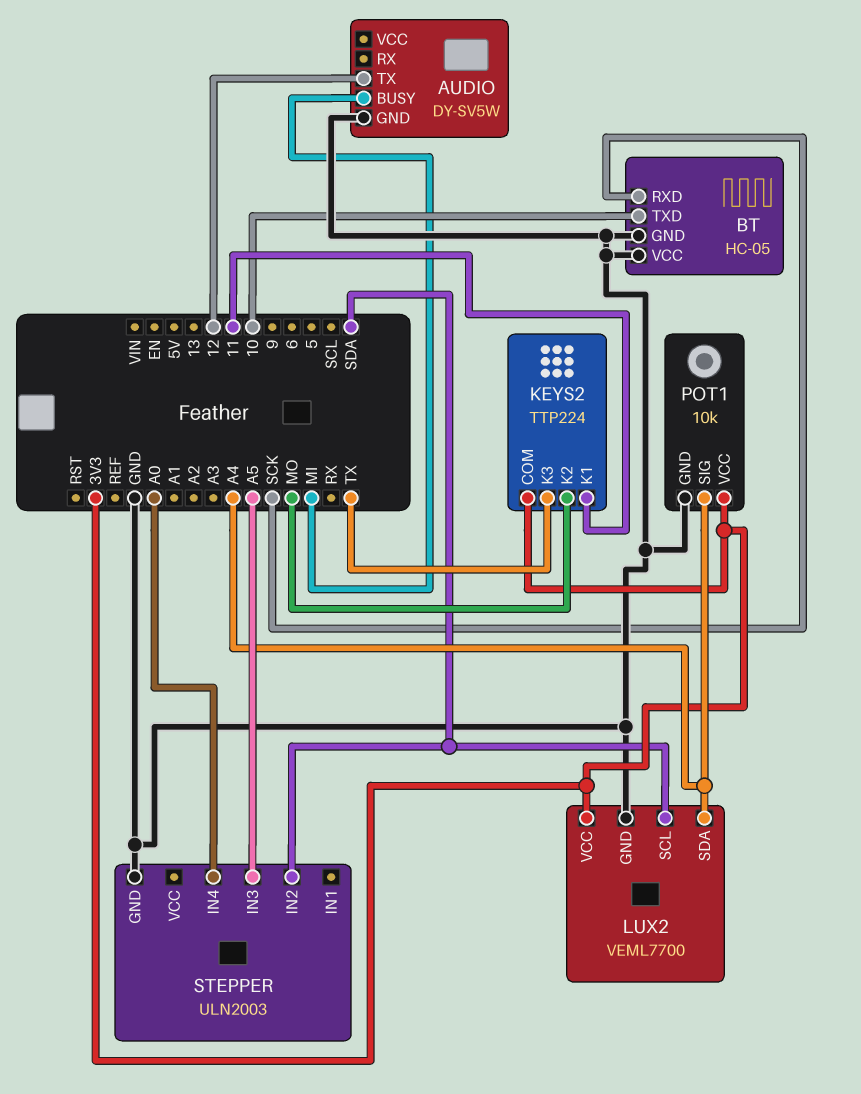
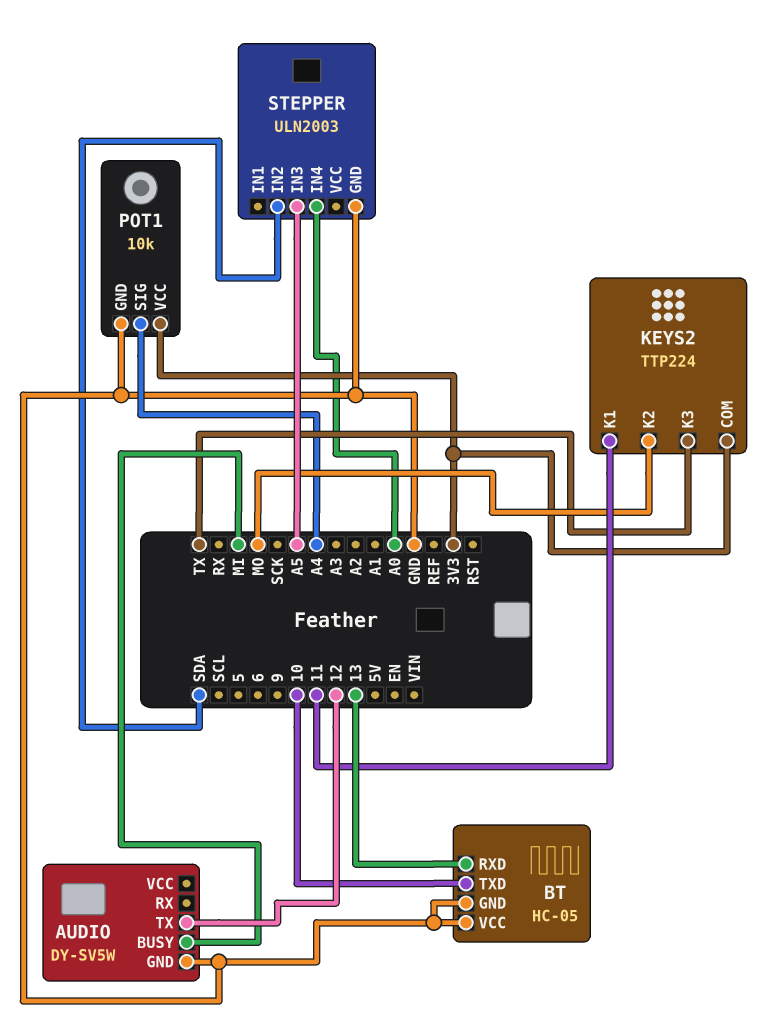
BT pin RXD: SCK -> 13
LUX2: VEML7700 -> none
LUX2 pin GND: GND -> none
LUX2 pin SCL: SDA -> none
LUX2 pin SDA: A4 -> none
LUX2 pin VCC: 3V3 -> none

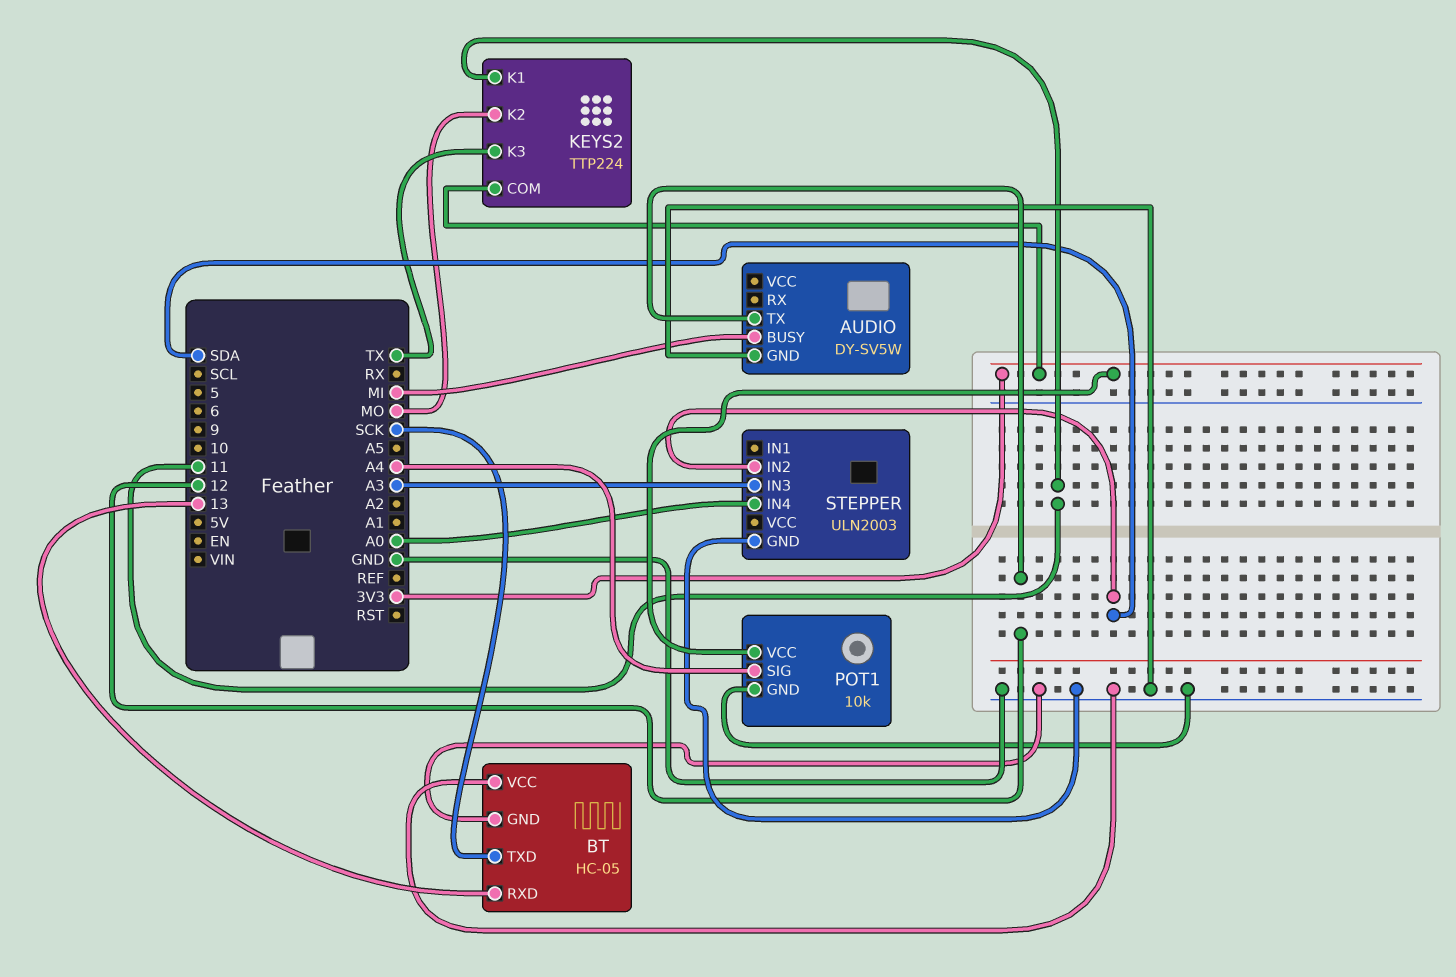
BT pin TXD: 10 -> SCK
STEPPER pin IN3: A5 -> A3

